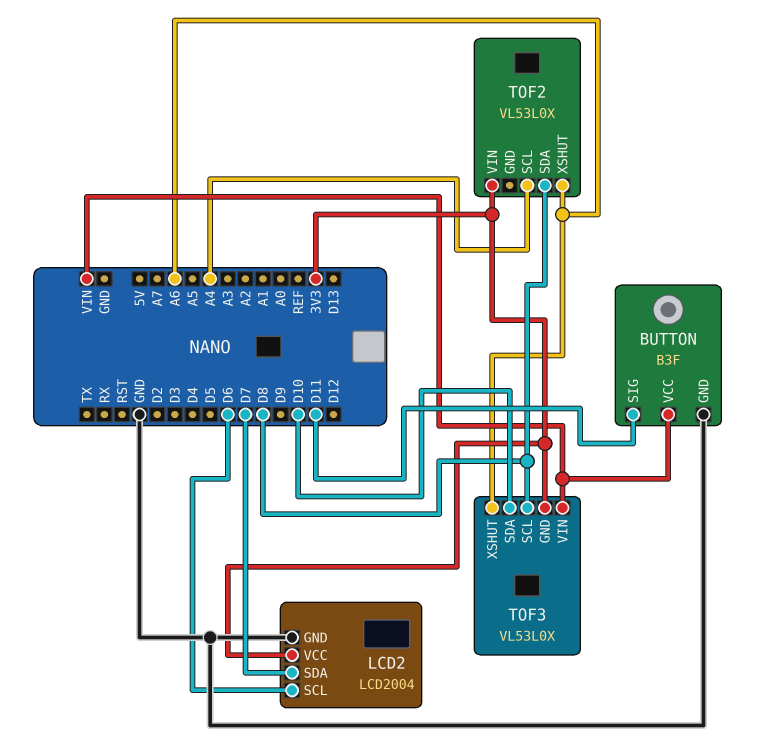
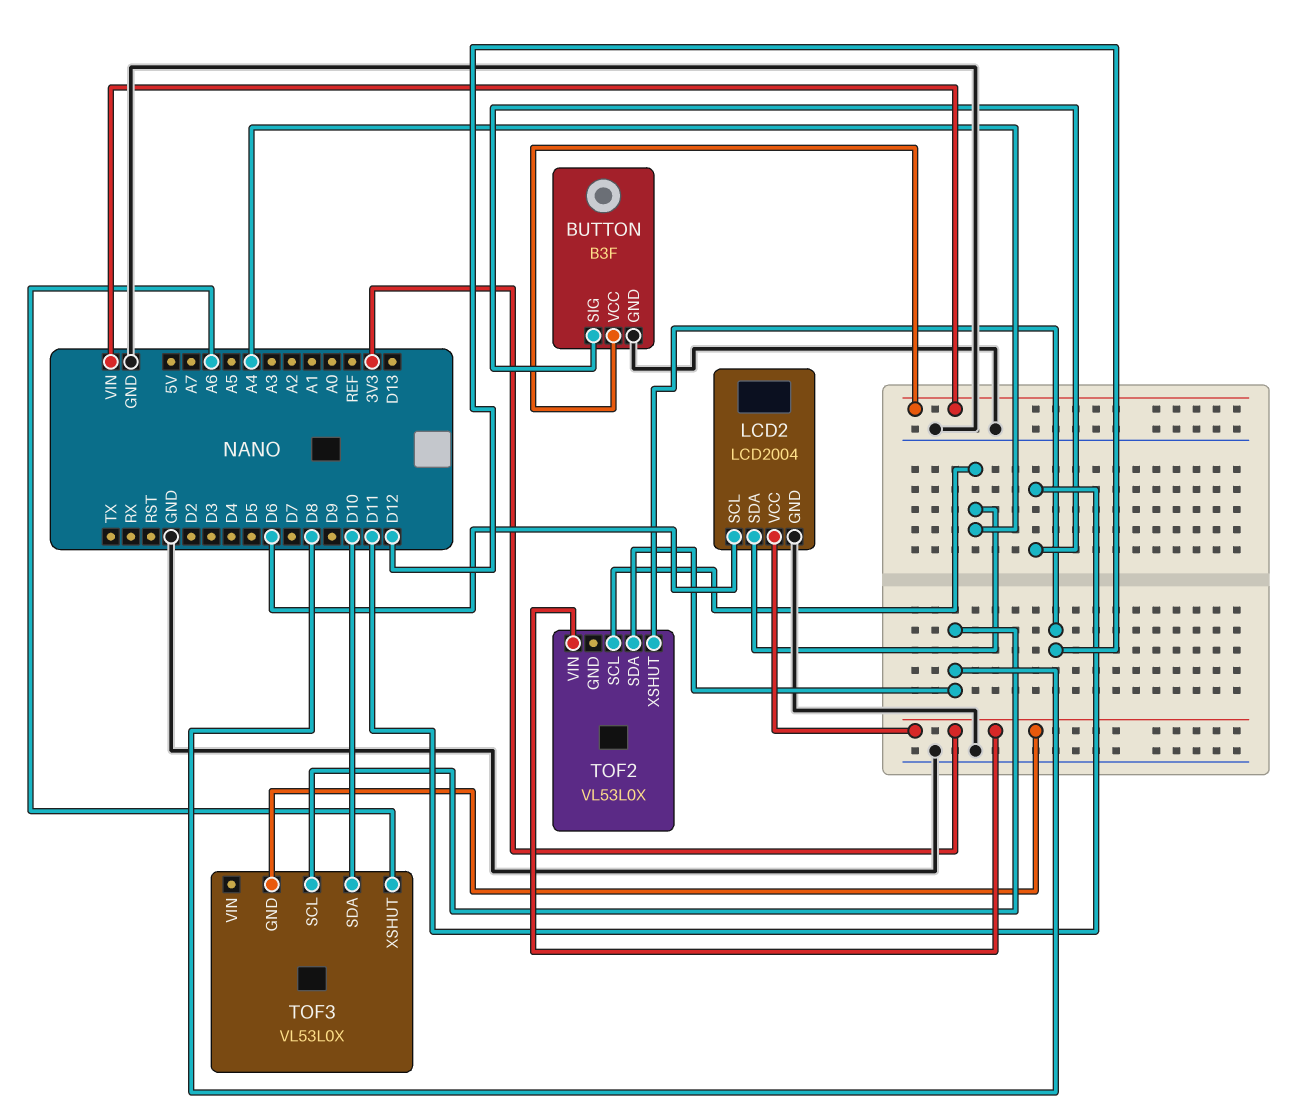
LCD2 pin SDA: D7 -> A4
TOF2 pin XSHUT: A6 -> D12
TOF3 pin VIN: VIN -> none

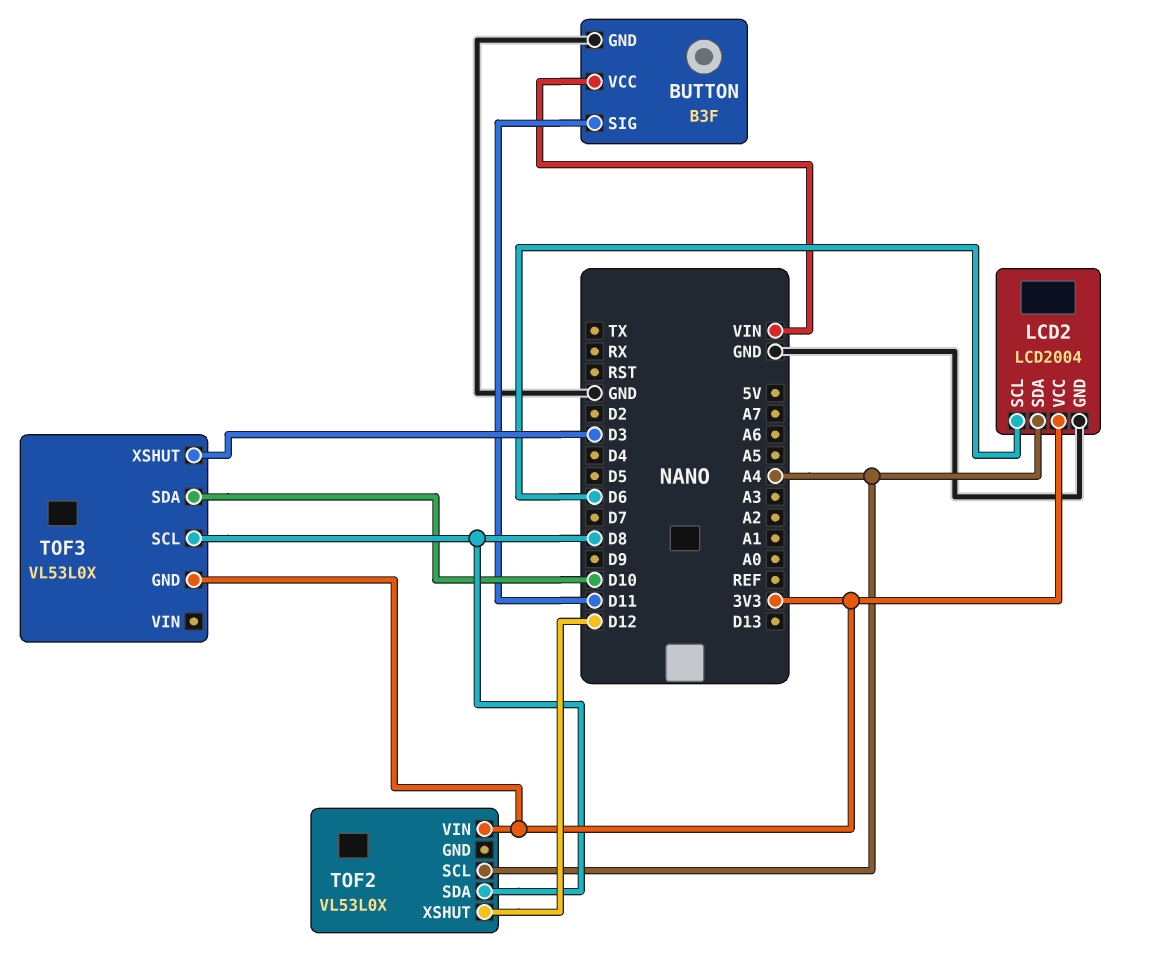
TOF3 pin XSHUT: A6 -> D3

